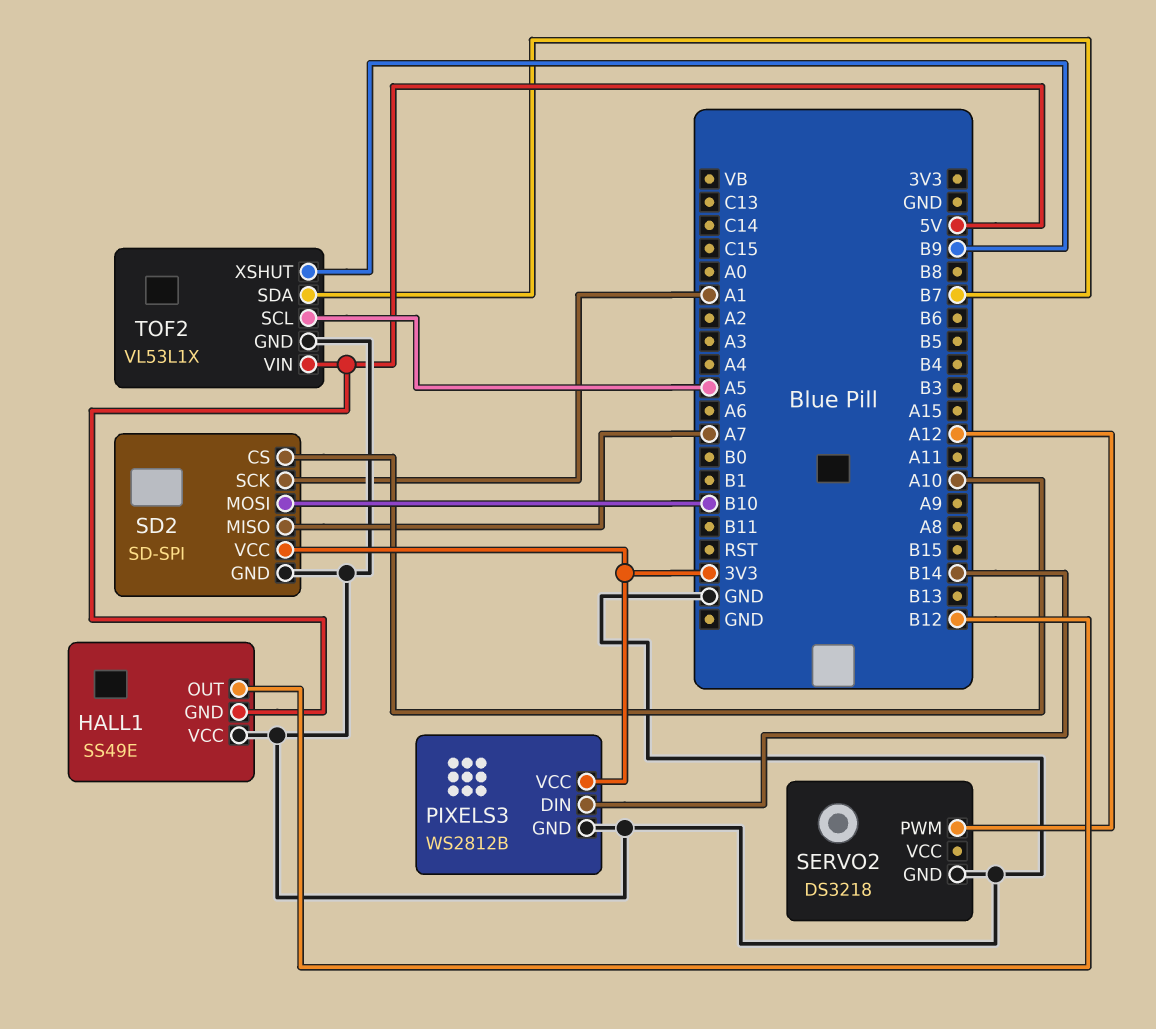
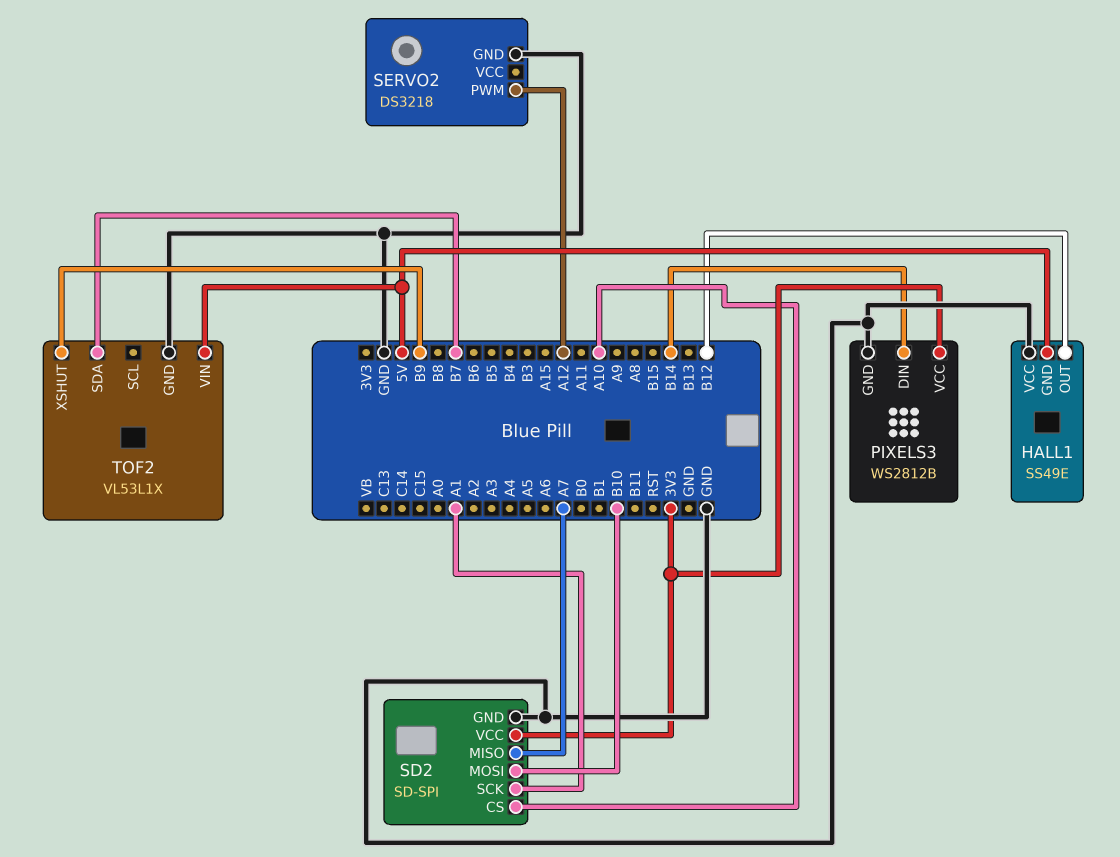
TOF2 pin SCL: A5 -> none

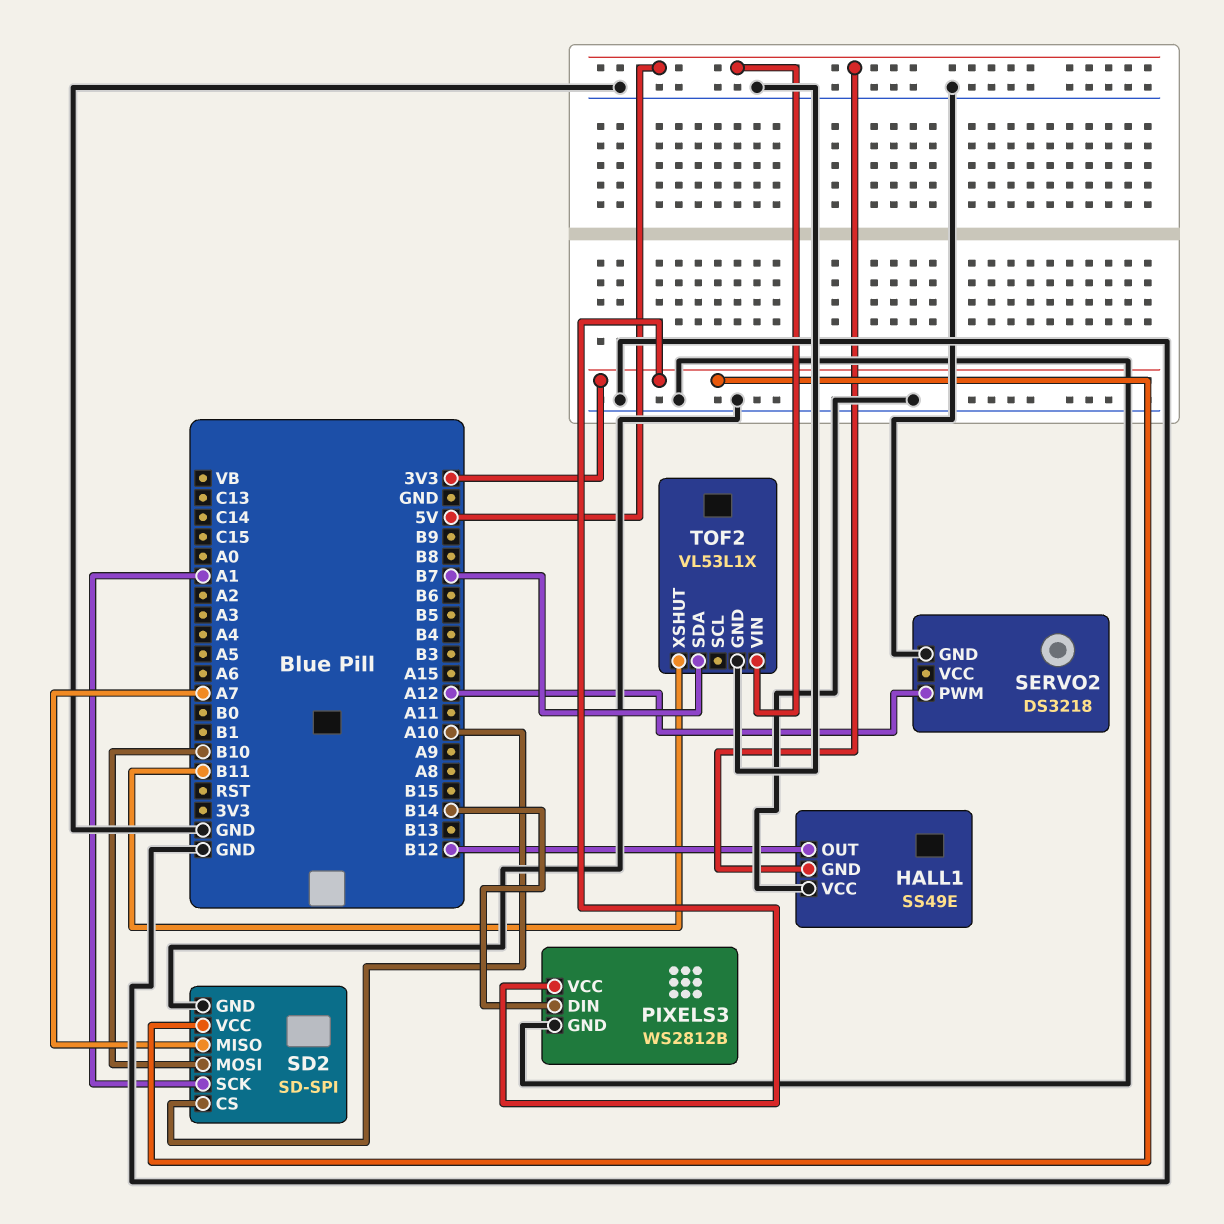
TOF2 pin XSHUT: B9 -> B11

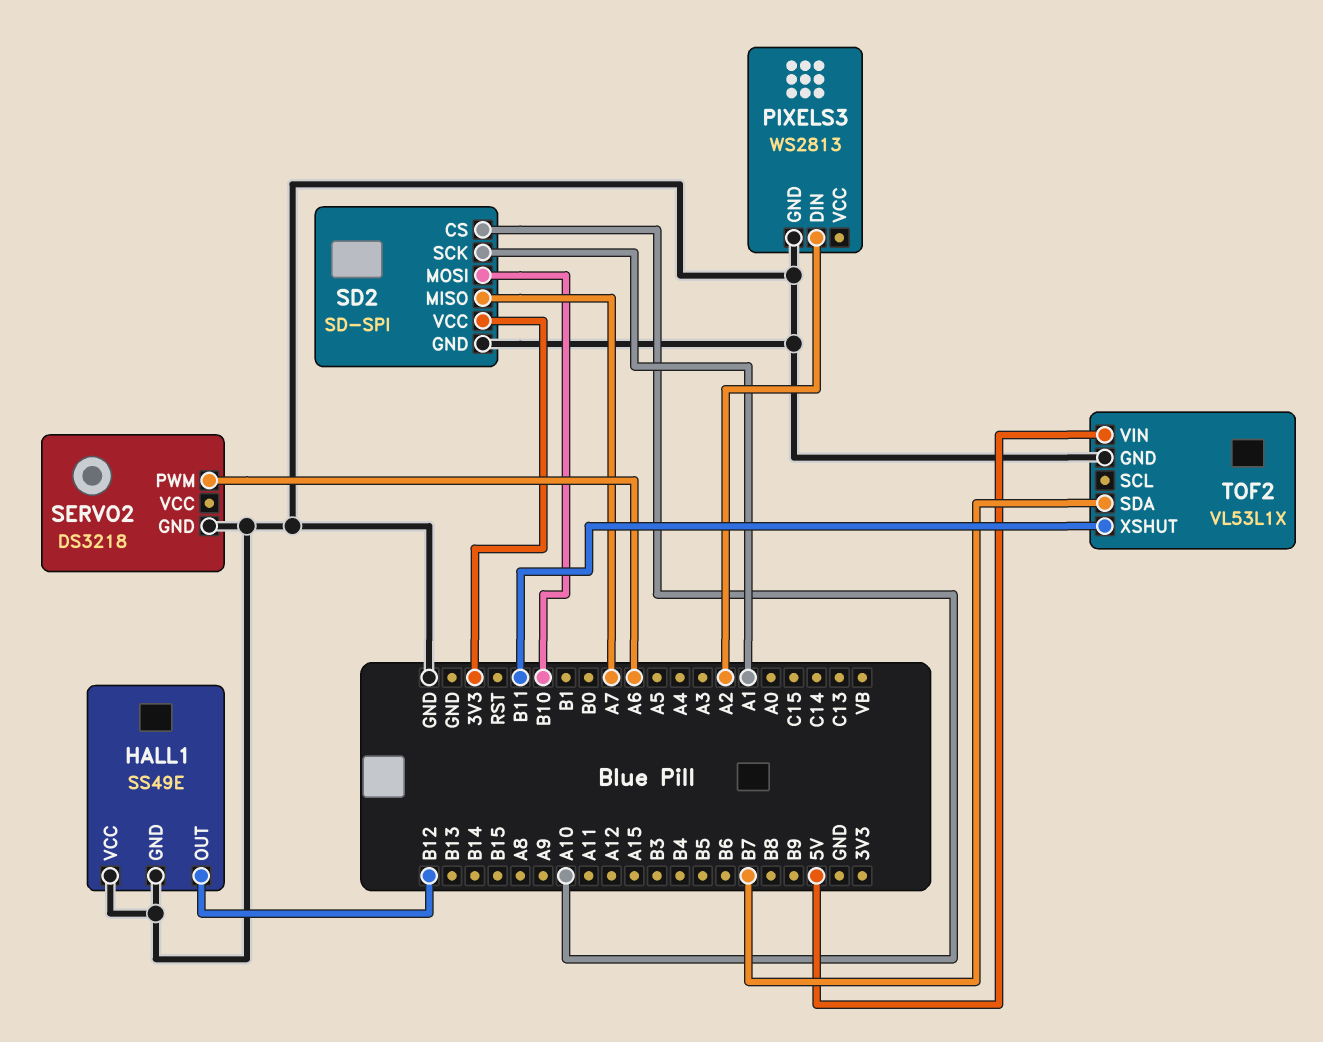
HALL1 pin GND: 5V -> GND
PIXELS3: WS2812B -> WS2813
PIXELS3 pin DIN: B14 -> A2
PIXELS3 pin VCC: 3V3 -> none
SERVO2 pin PWM: A12 -> A6

